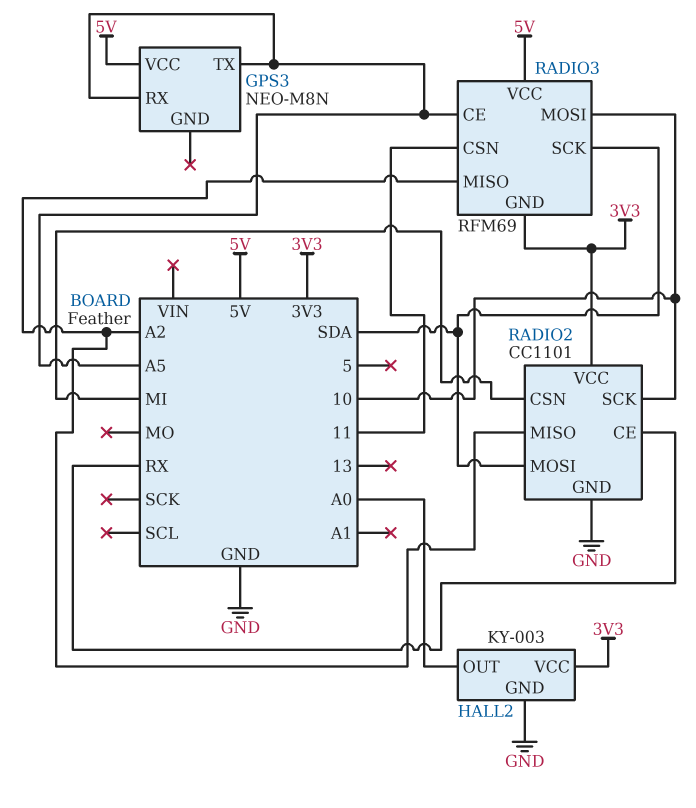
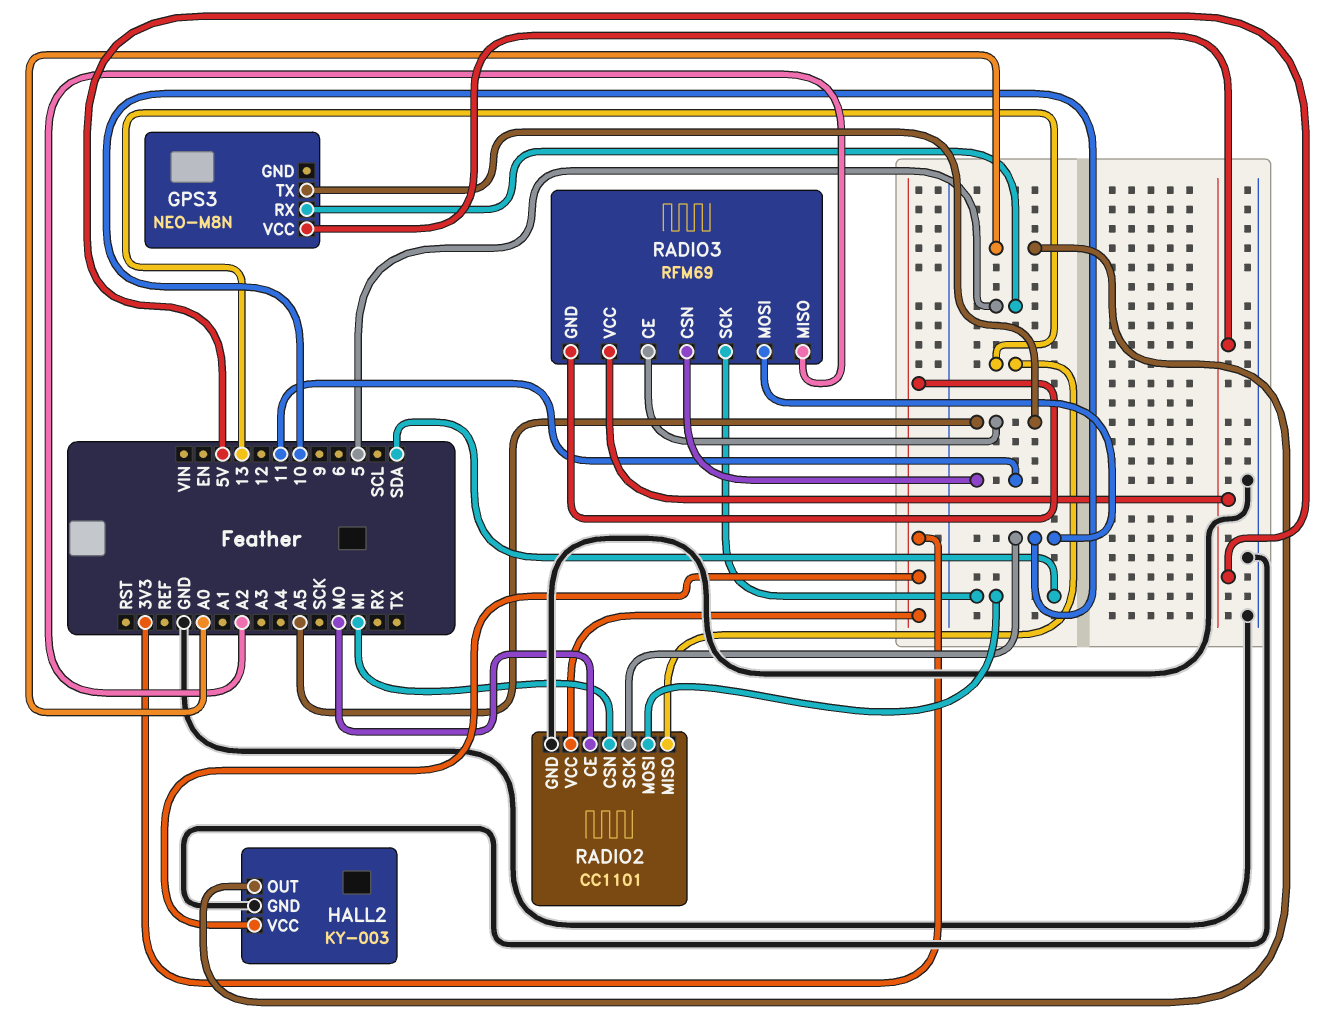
GPS3 pin RX: A5 -> 5
RADIO2 pin CE: RX -> MO
RADIO2 pin MISO: A2 -> 13

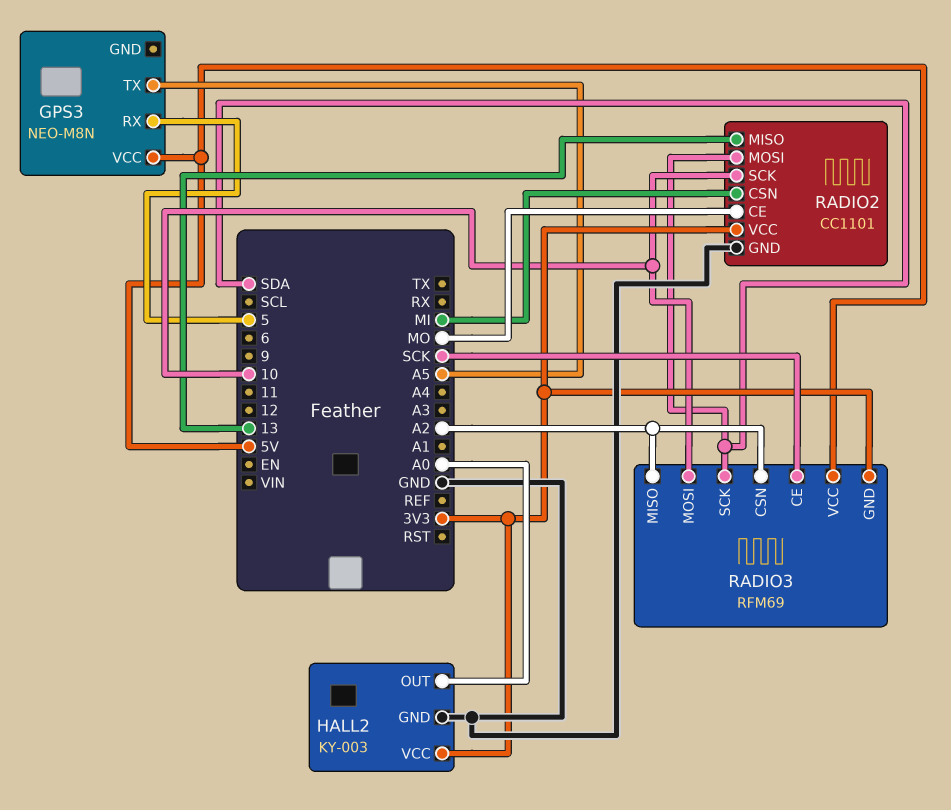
RADIO3 pin CE: A5 -> SCK
RADIO3 pin CSN: 11 -> A2

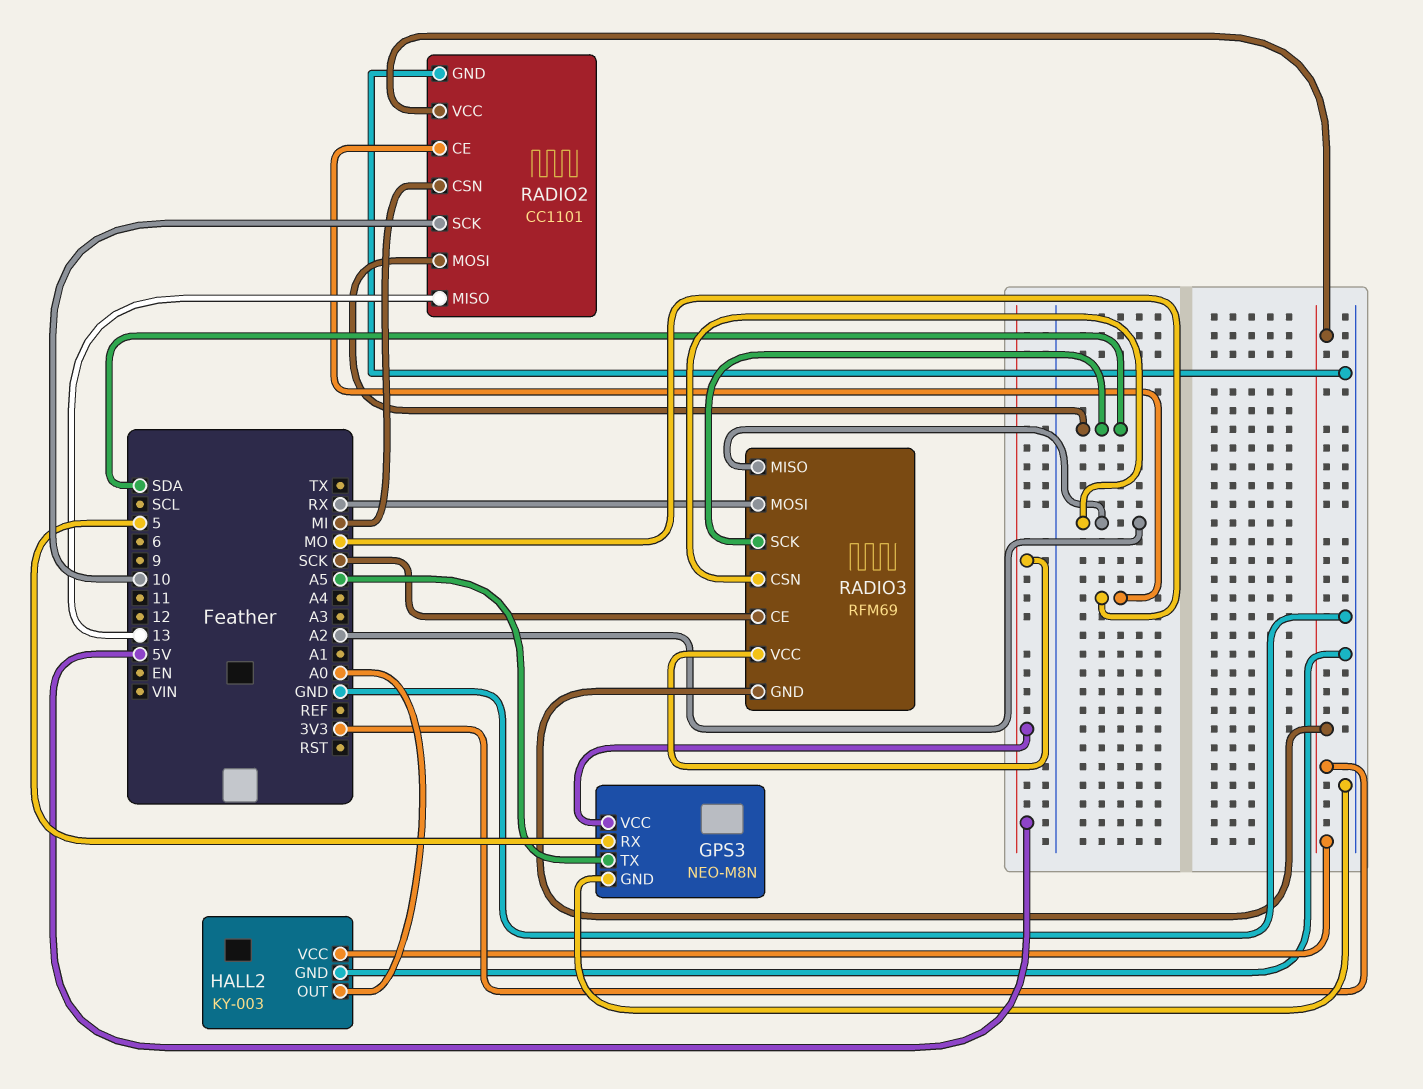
GPS3 pin GND: none -> GND
RADIO3 pin MOSI: 10 -> RX

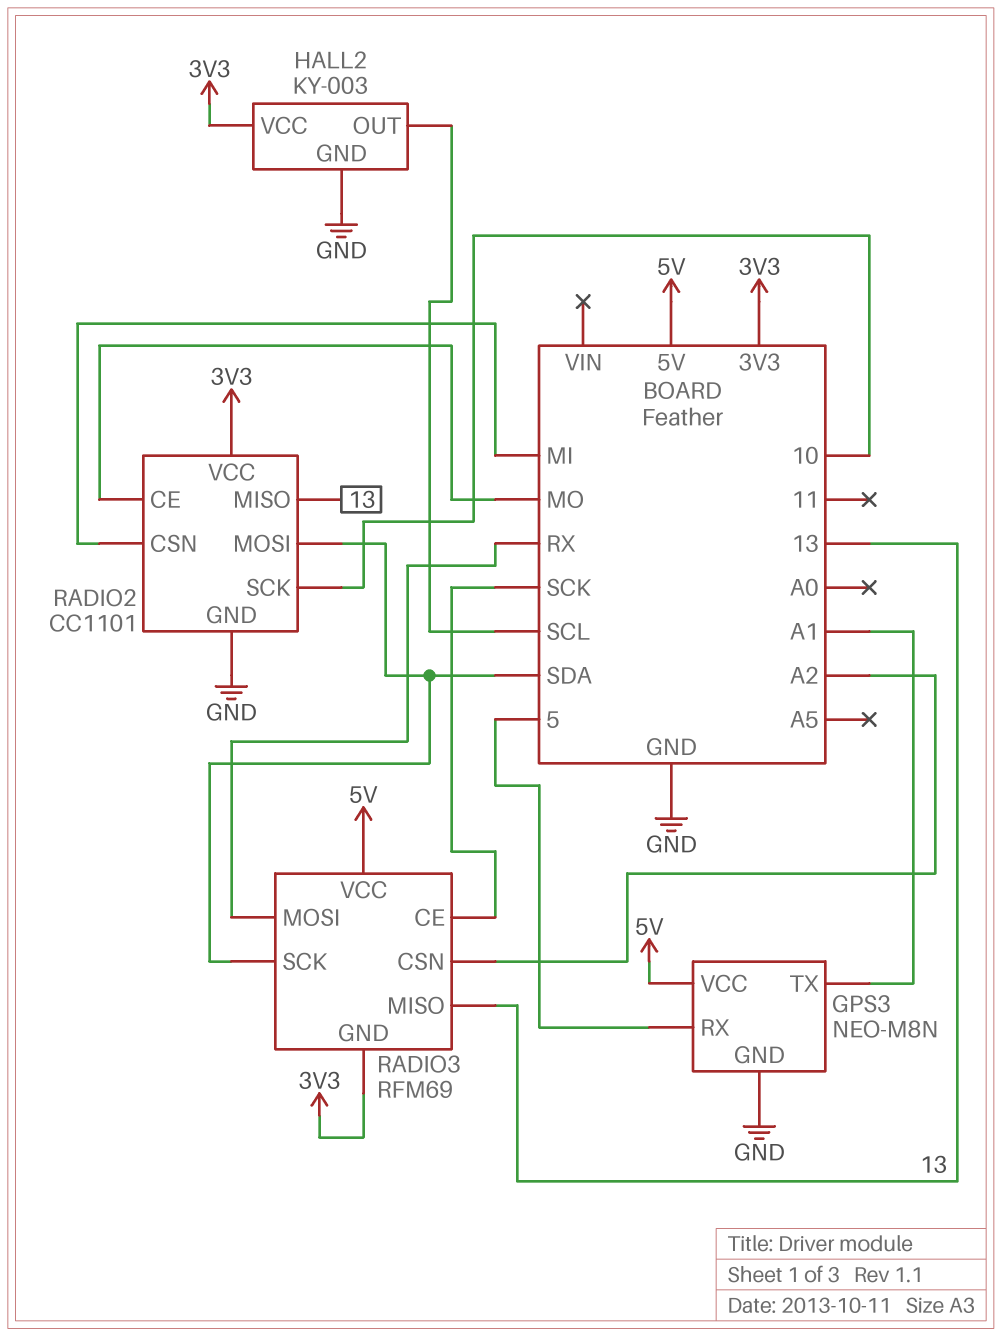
GPS3 pin TX: A5 -> A1
HALL2 pin OUT: A0 -> SCL
RADIO3 pin MISO: A2 -> 13

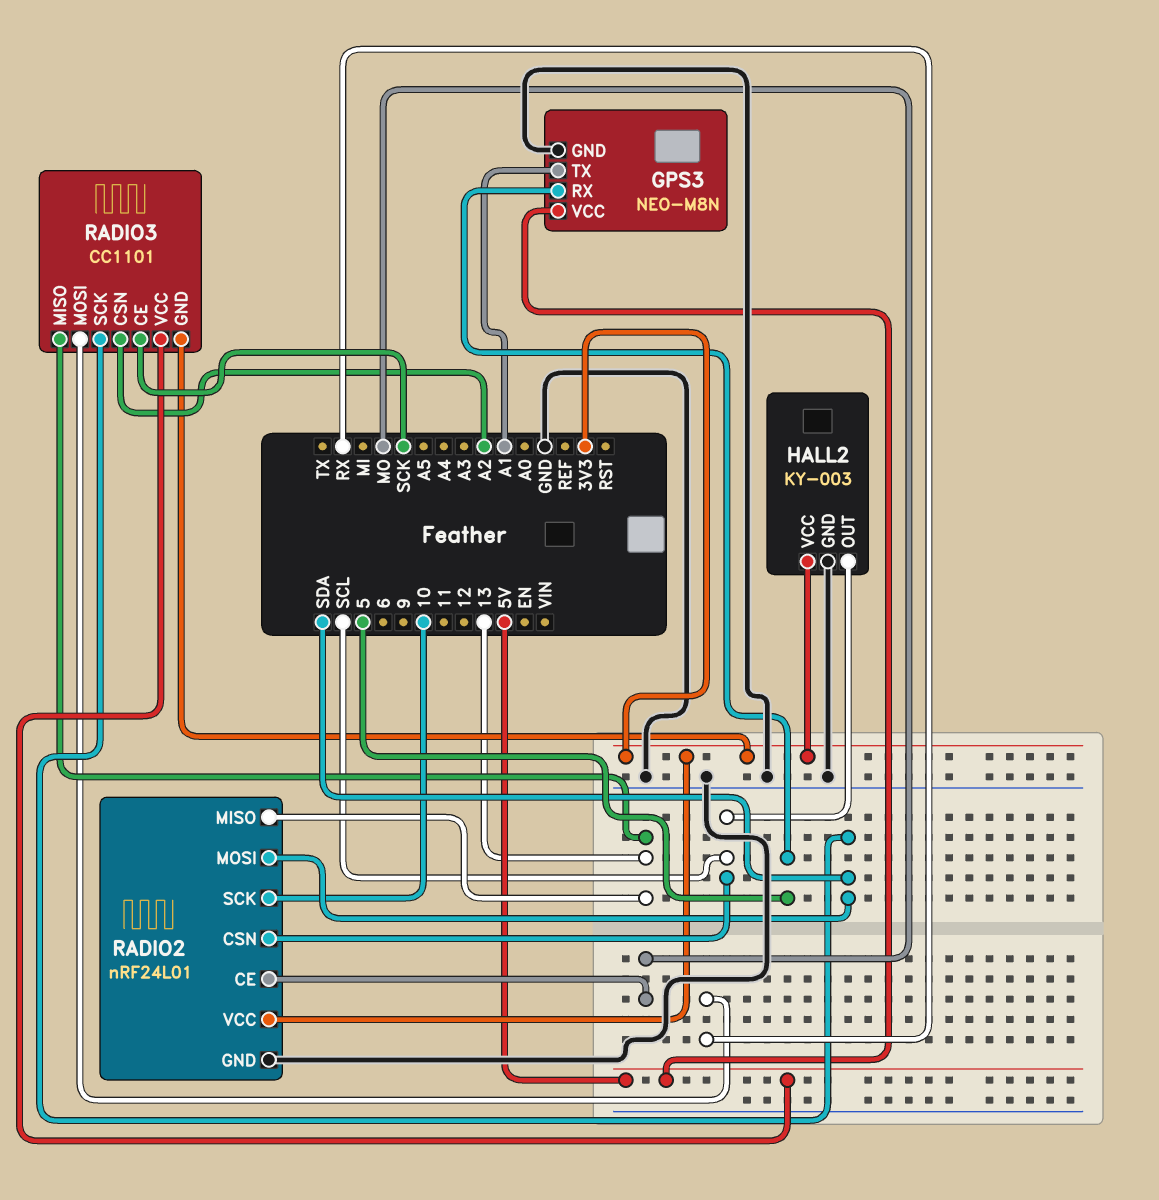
RADIO2: CC1101 -> nRF24L01
RADIO2 pin CSN: MI -> SCL
RADIO3: RFM69 -> CC1101

